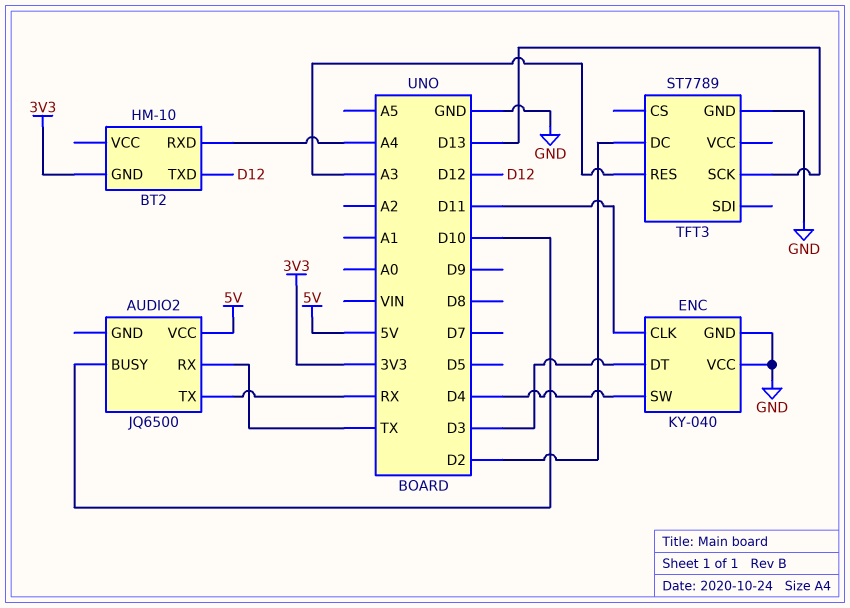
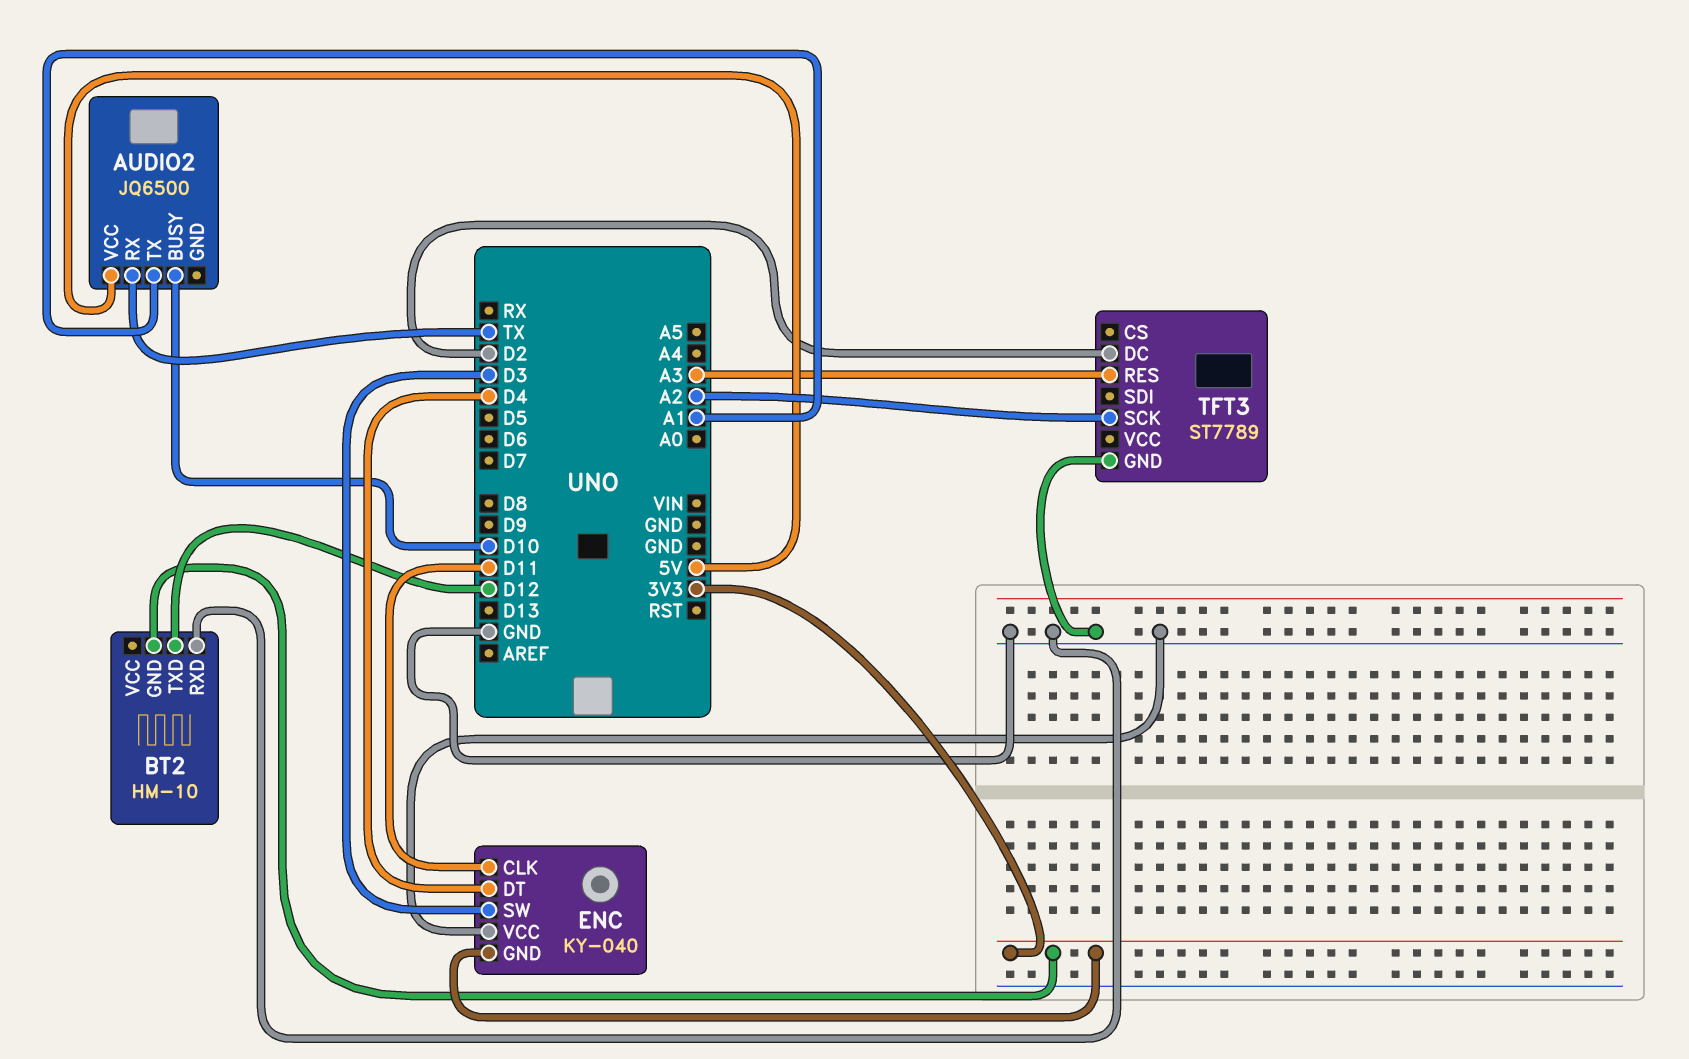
AUDIO2 pin TX: RX -> A1
BT2 pin RXD: A4 -> GND
ENC pin DT: D3 -> D4
ENC pin GND: GND -> 3V3
ENC pin SW: D4 -> D3
TFT3 pin SCK: D13 -> A2

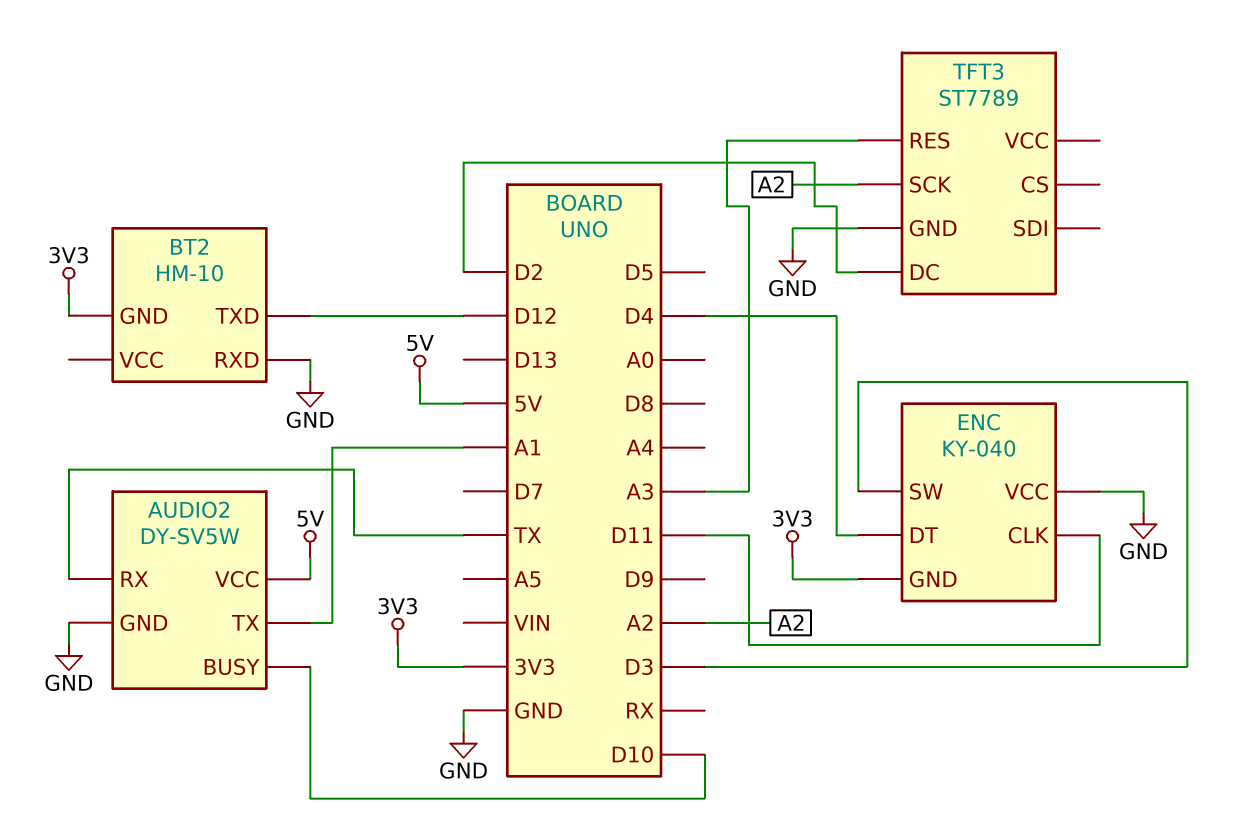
AUDIO2: JQ6500 -> DY-SV5W
AUDIO2 pin GND: none -> GND

